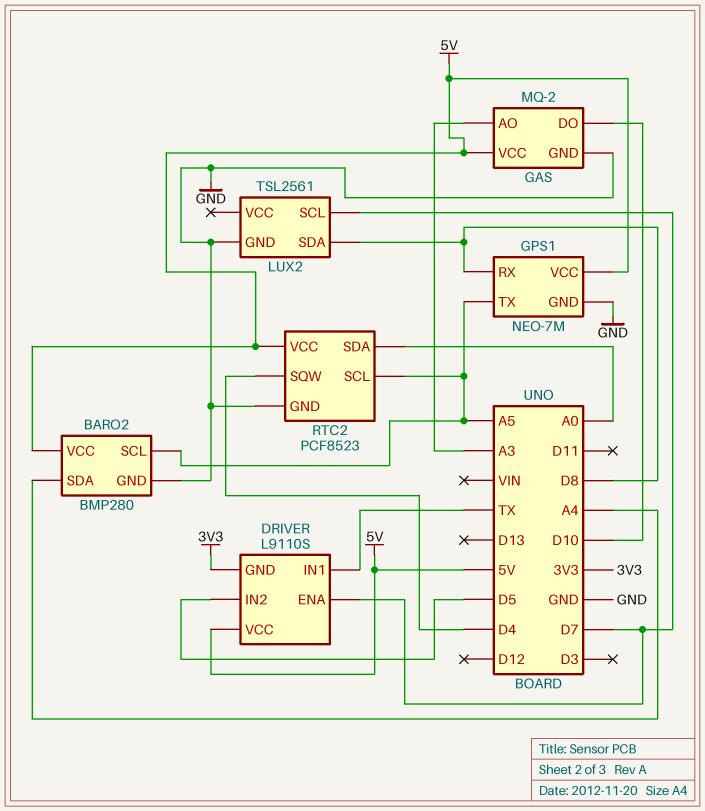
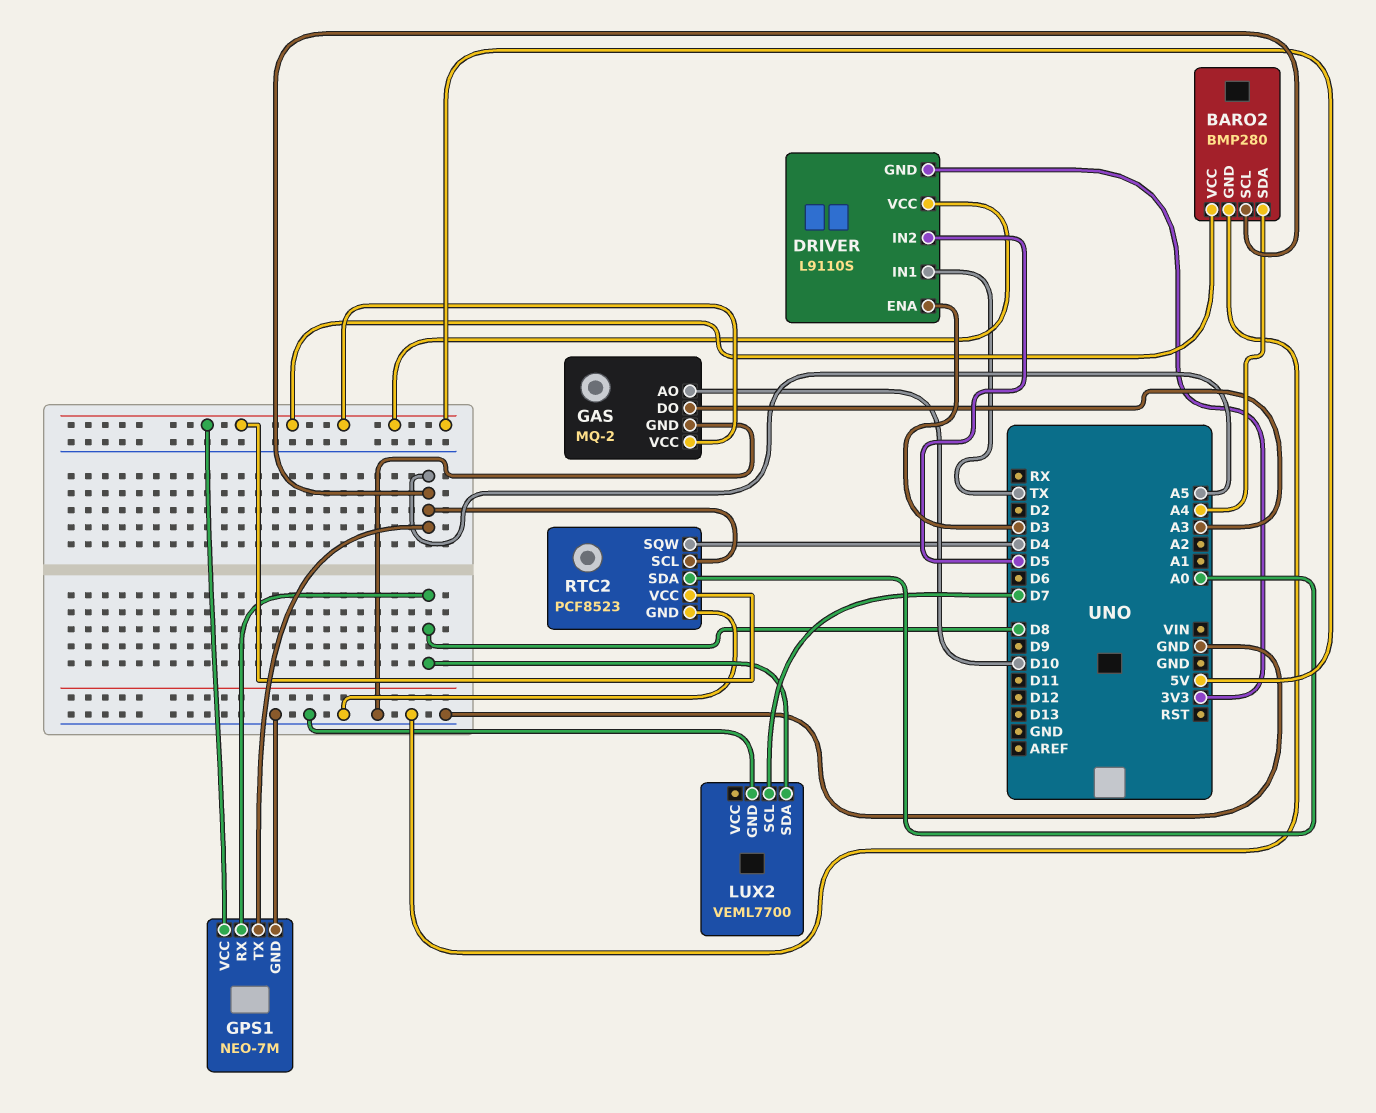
DRIVER pin ENA: D7 -> D3
GAS pin AO: A3 -> D10
GAS pin DO: D10 -> A3
LUX2: TSL2561 -> VEML7700

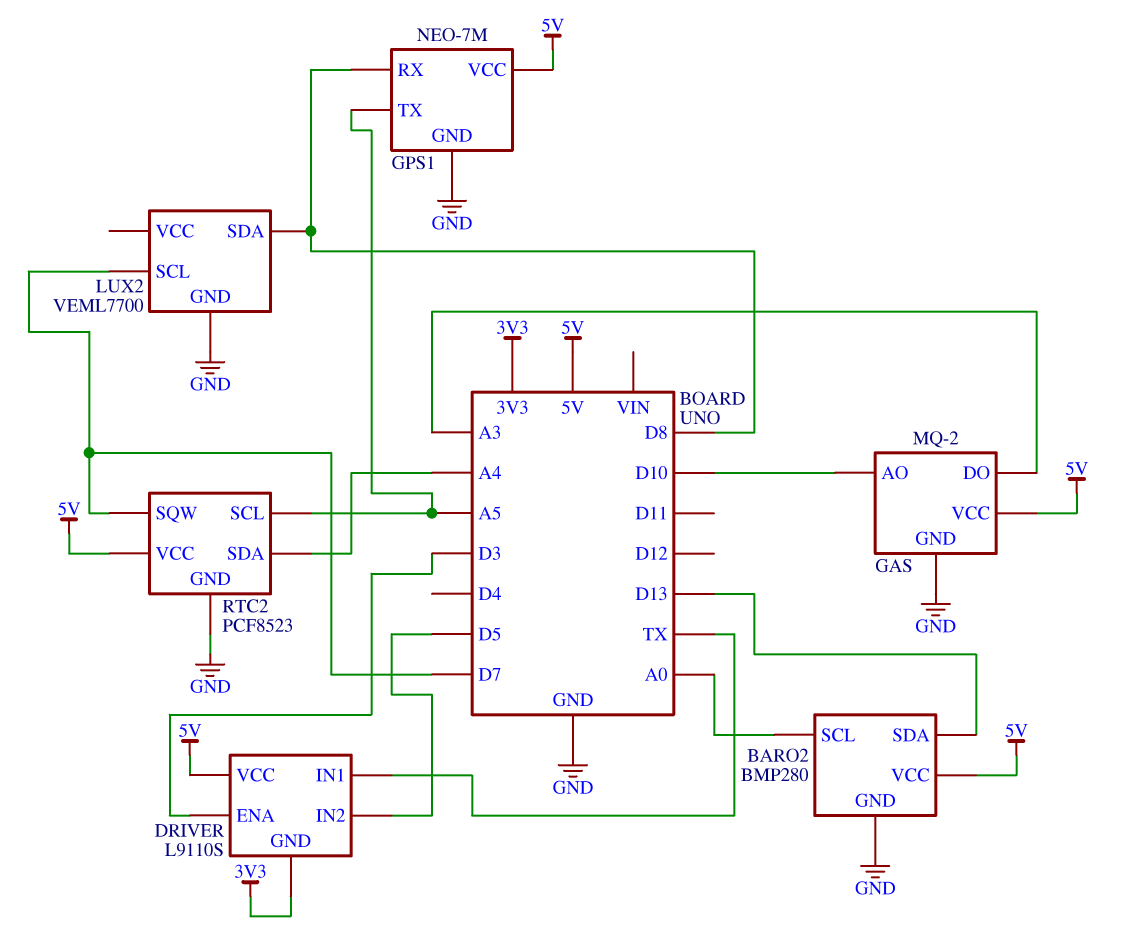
BARO2 pin SCL: A5 -> A0
BARO2 pin SDA: A4 -> D13
RTC2 pin SDA: A0 -> A4
RTC2 pin SQW: D4 -> D7

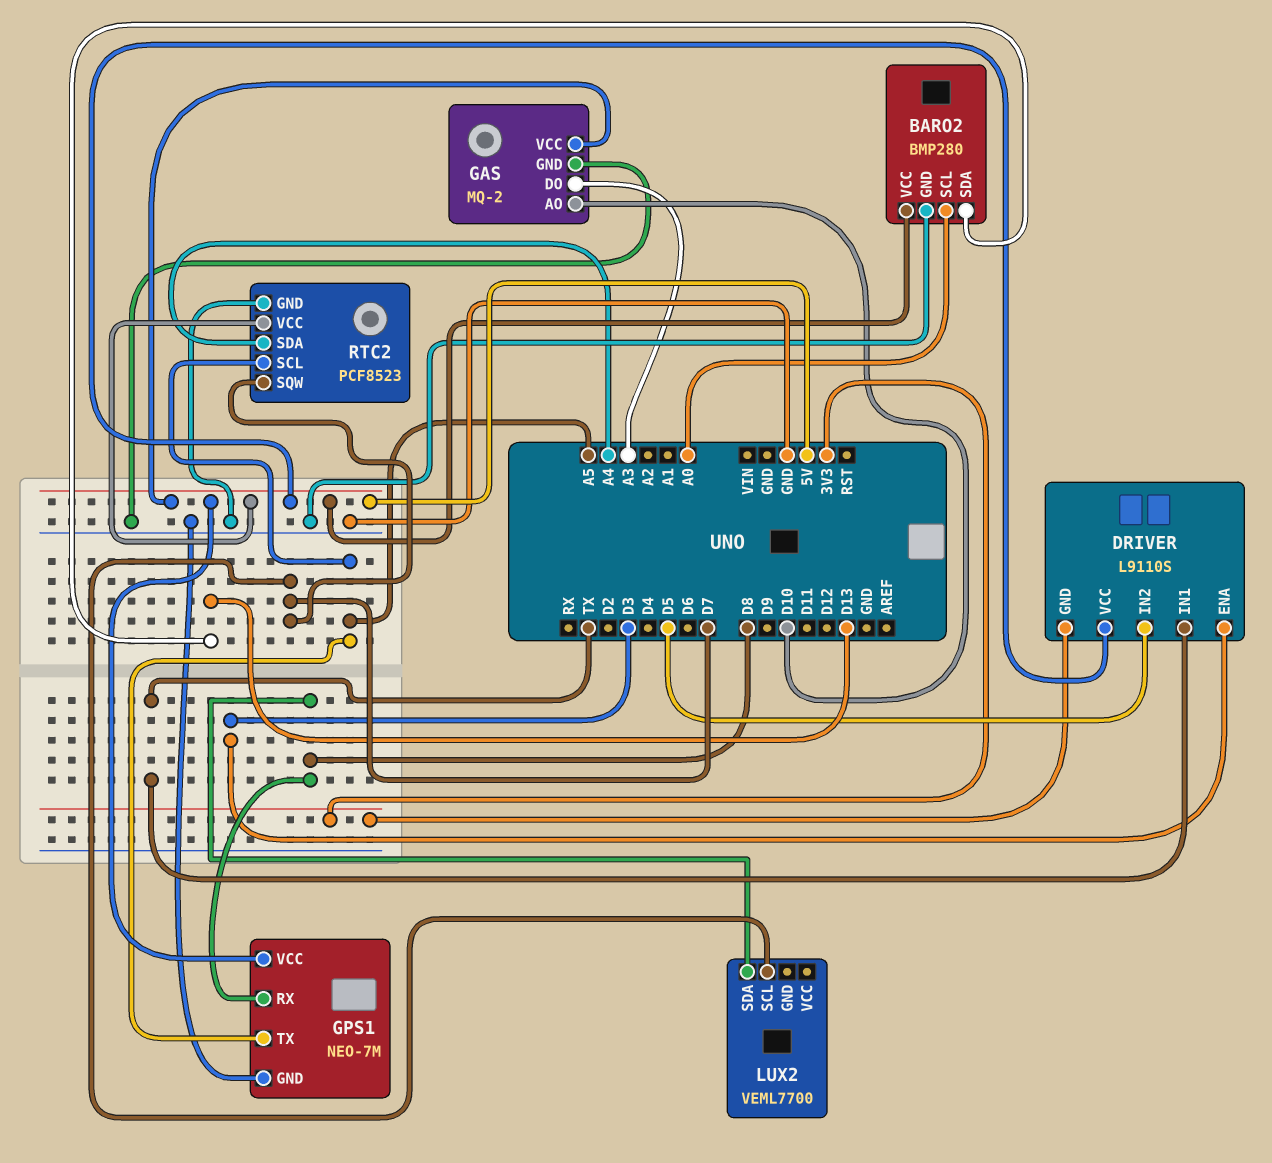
LUX2 pin GND: GND -> none

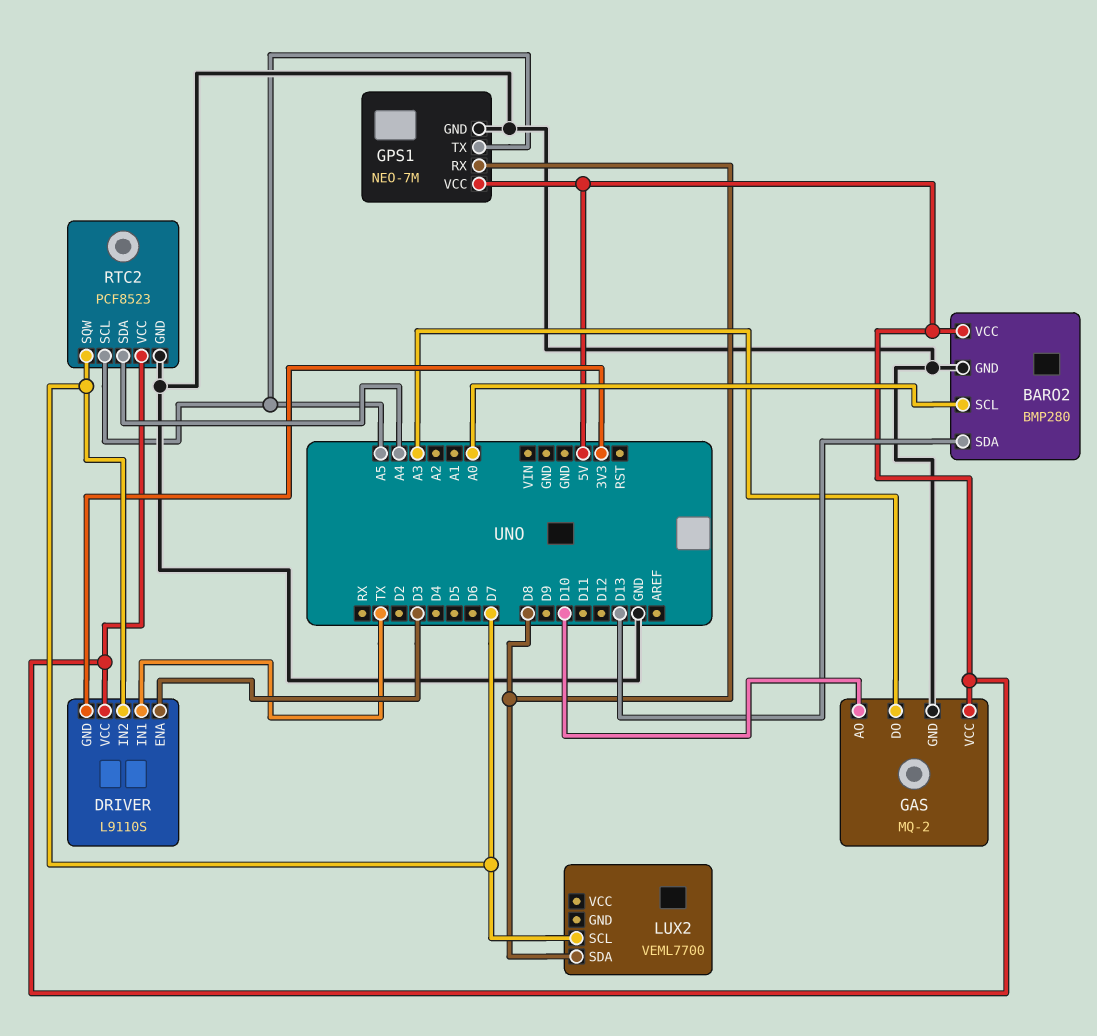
DRIVER pin IN2: D5 -> D7

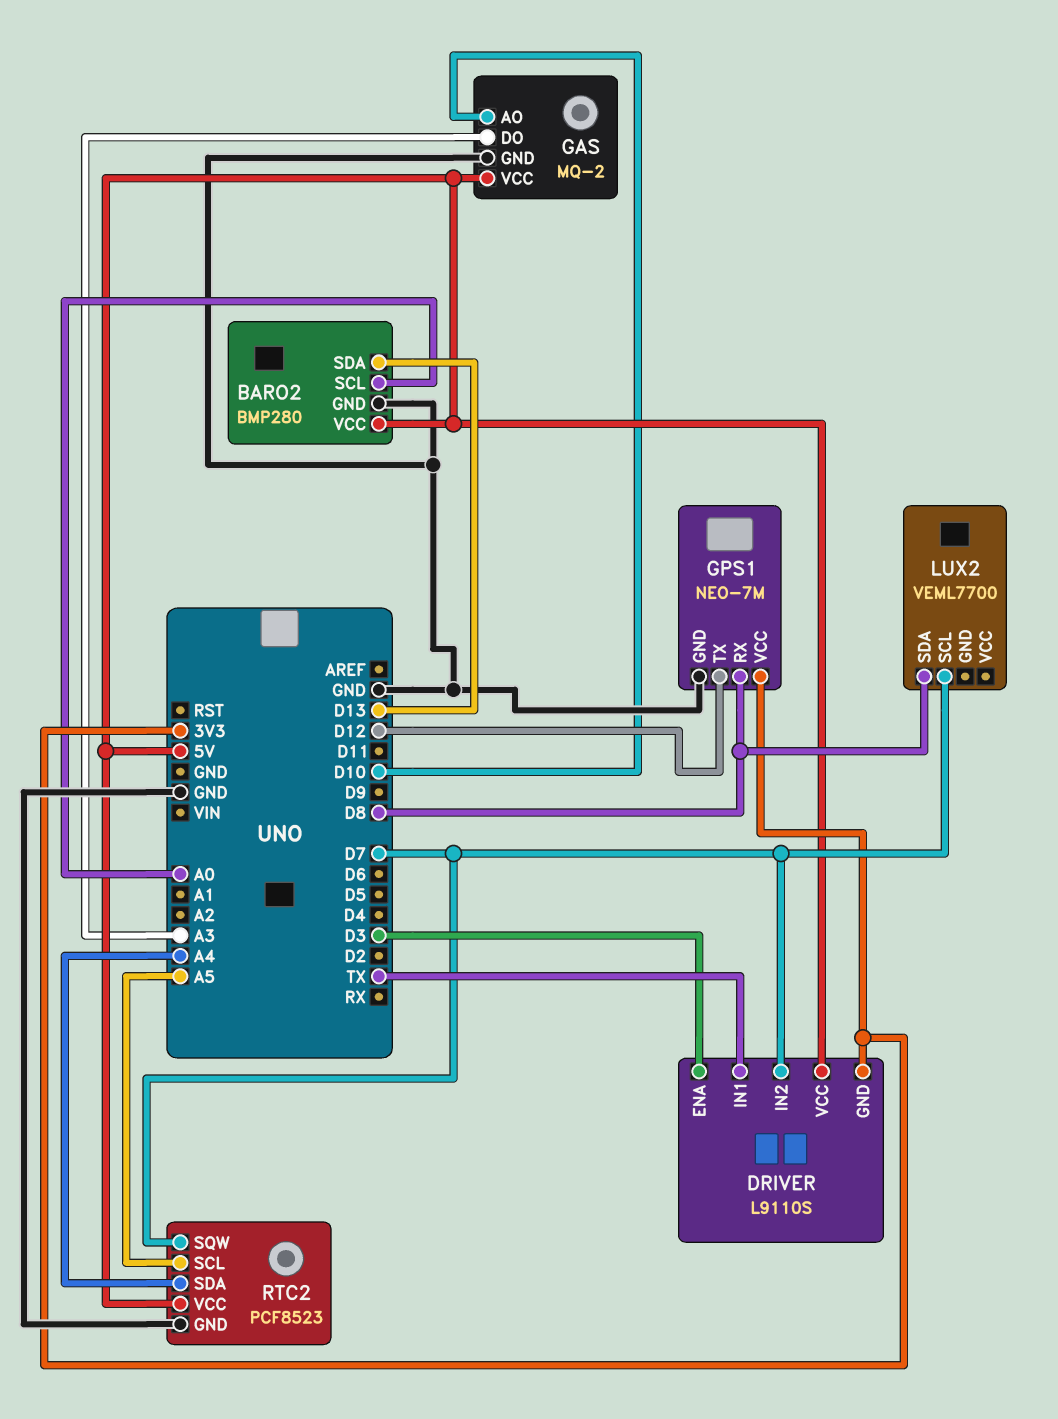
GPS1 pin TX: A5 -> D12
GPS1 pin VCC: 5V -> 3V3

